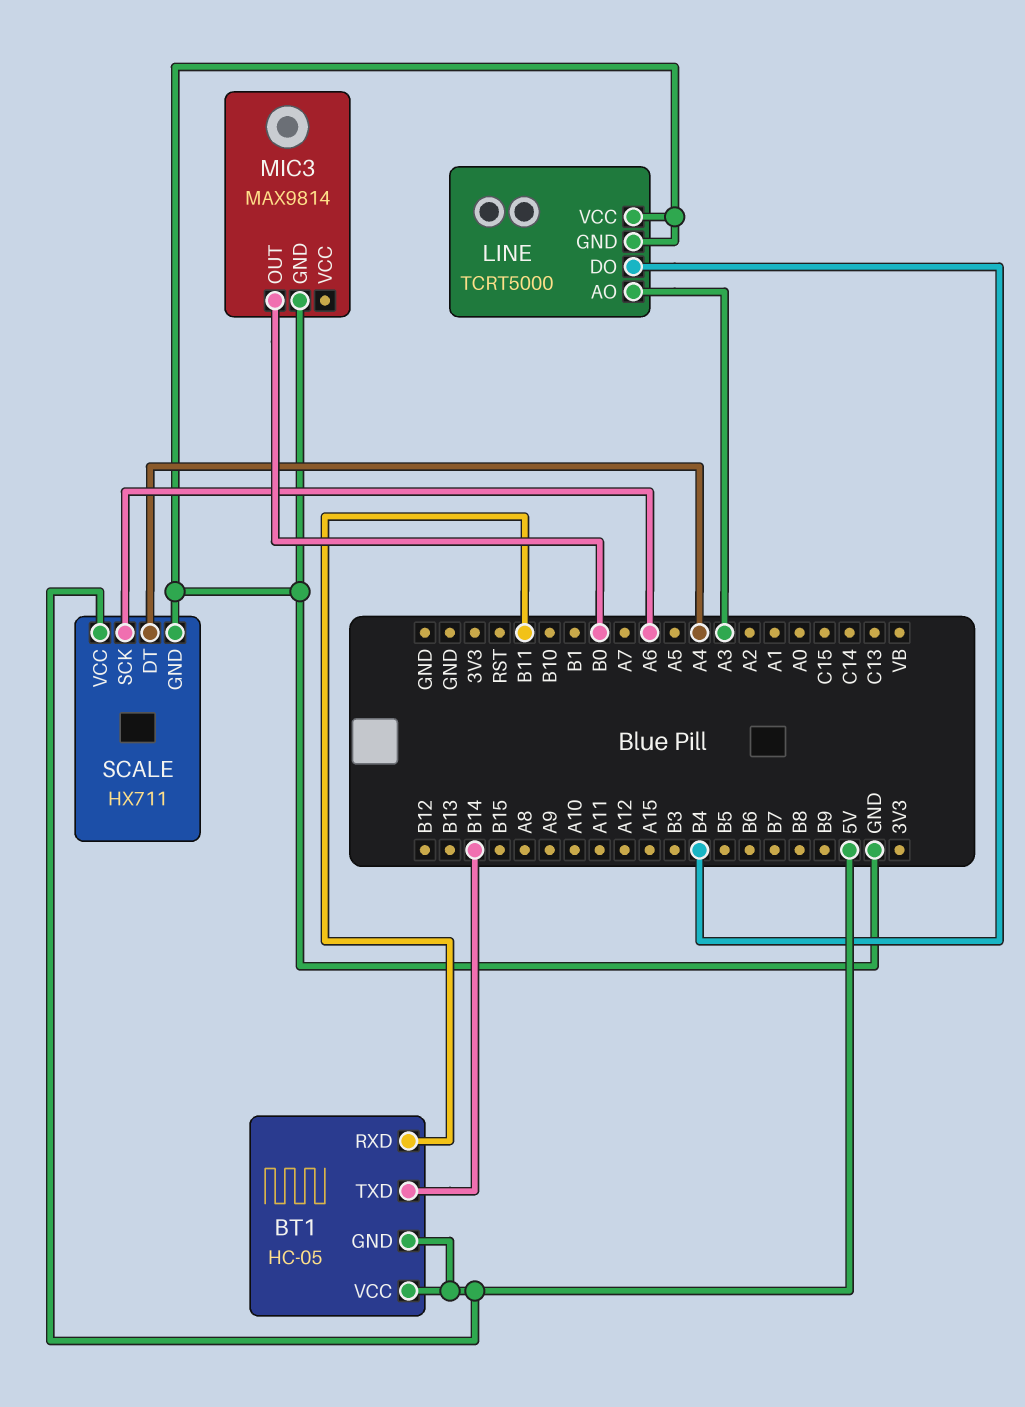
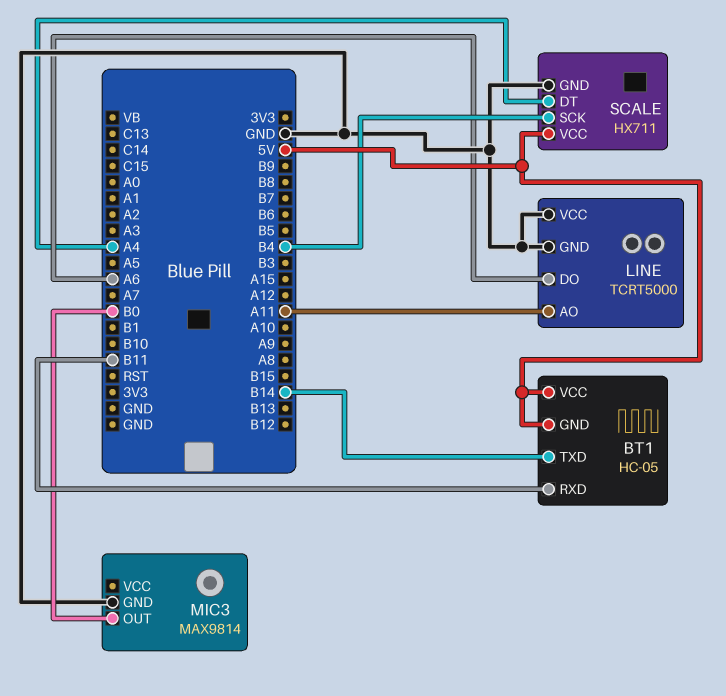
LINE pin AO: A3 -> A11
LINE pin DO: B4 -> A6
SCALE pin SCK: A6 -> B4

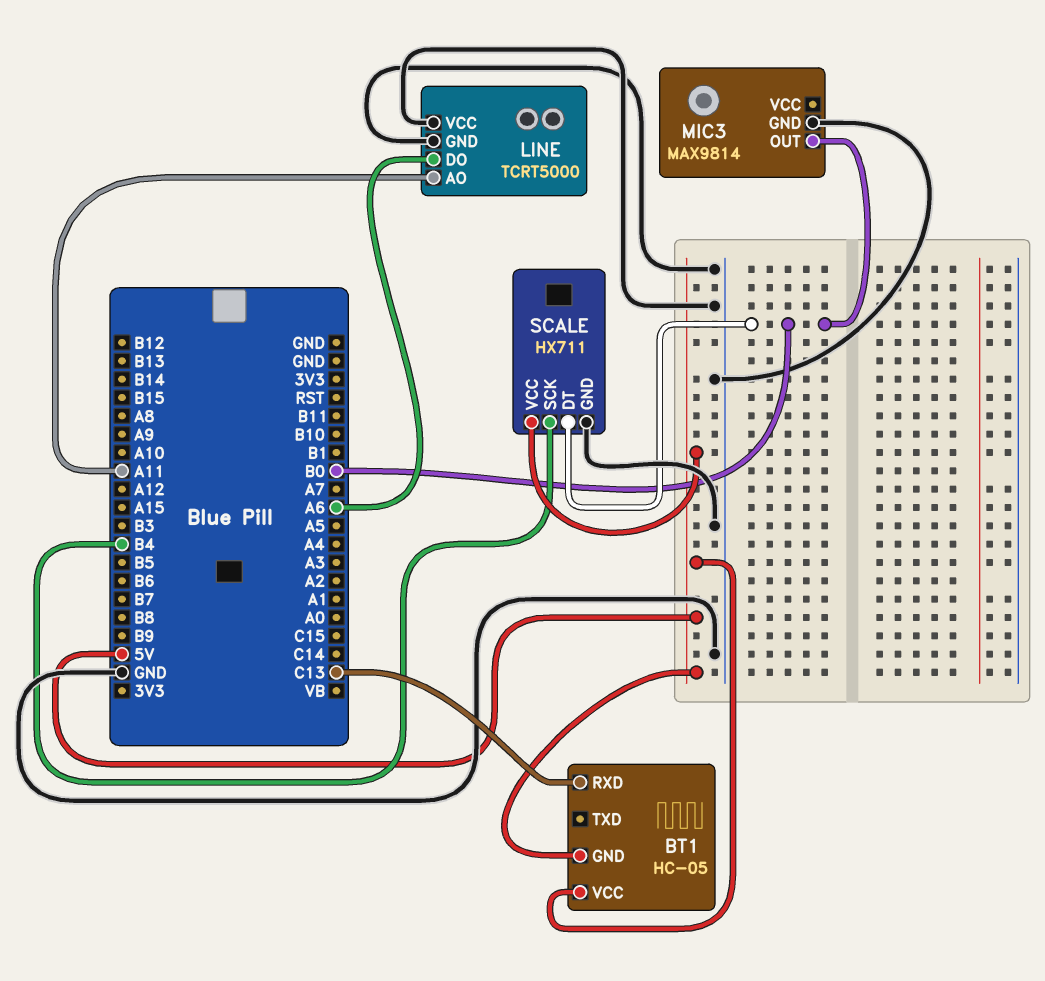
BT1 pin RXD: B11 -> C13
BT1 pin TXD: B14 -> none
SCALE pin DT: A4 -> B0

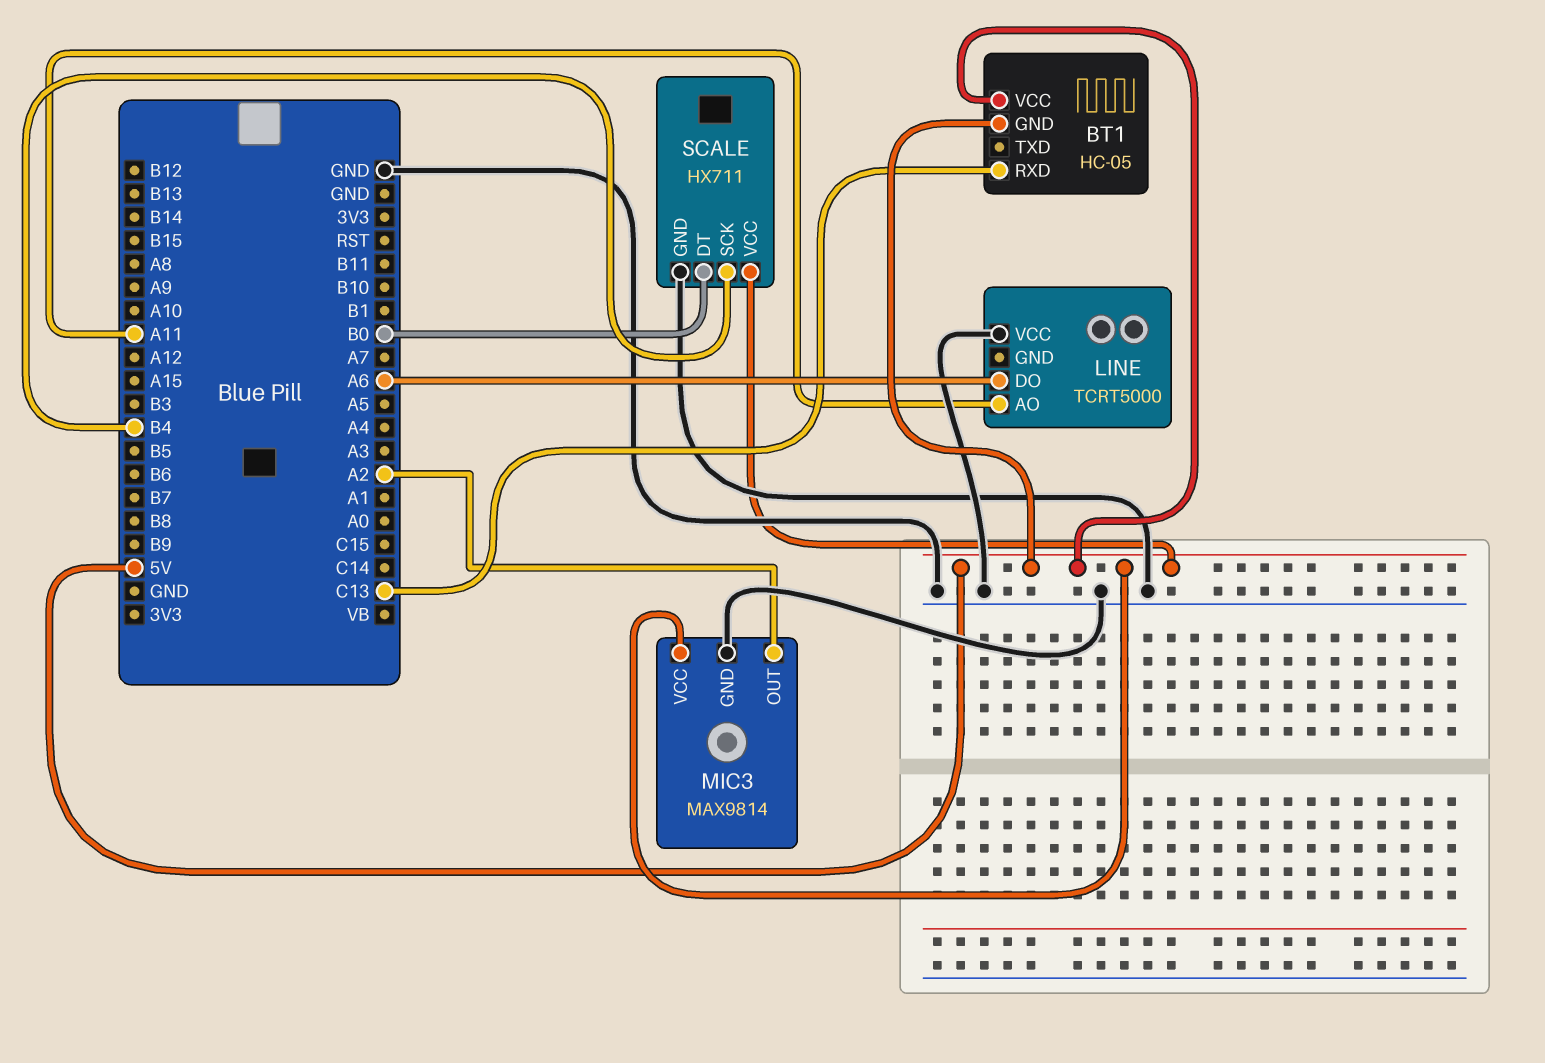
LINE pin GND: GND -> none
MIC3 pin OUT: B0 -> A2
MIC3 pin VCC: none -> 5V

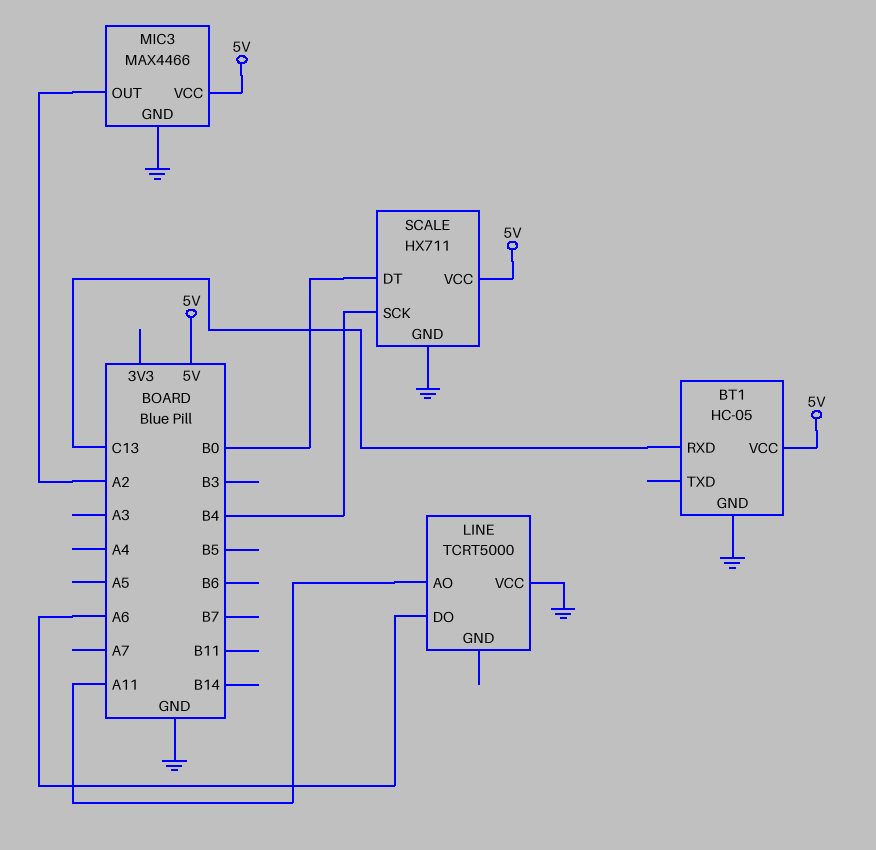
BT1 pin GND: 5V -> GND
MIC3: MAX9814 -> MAX4466

